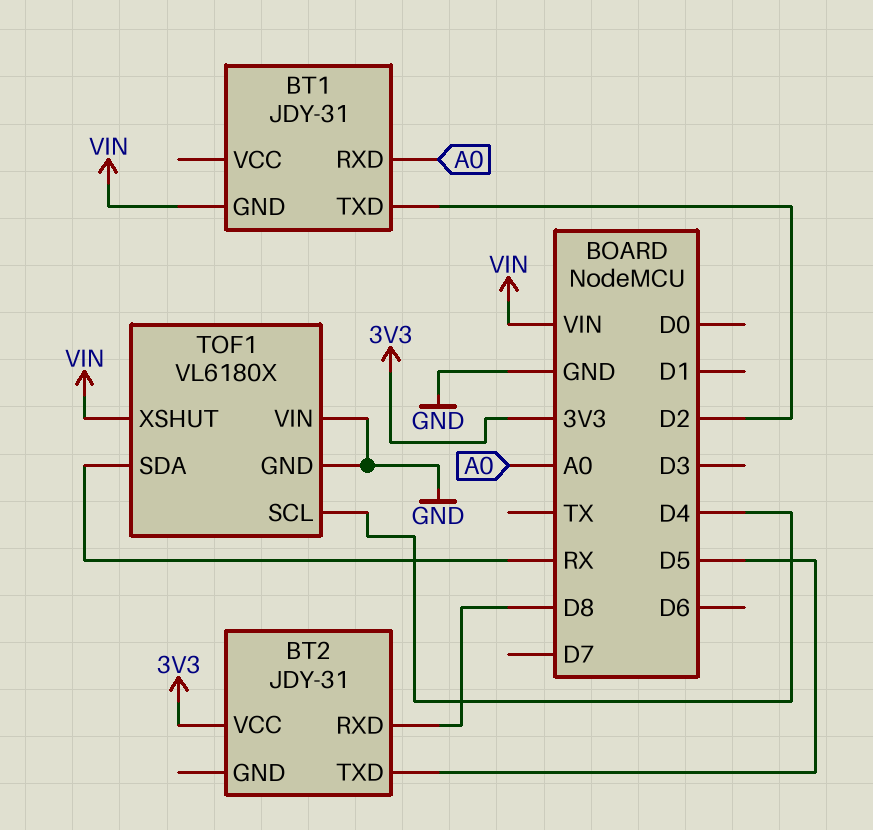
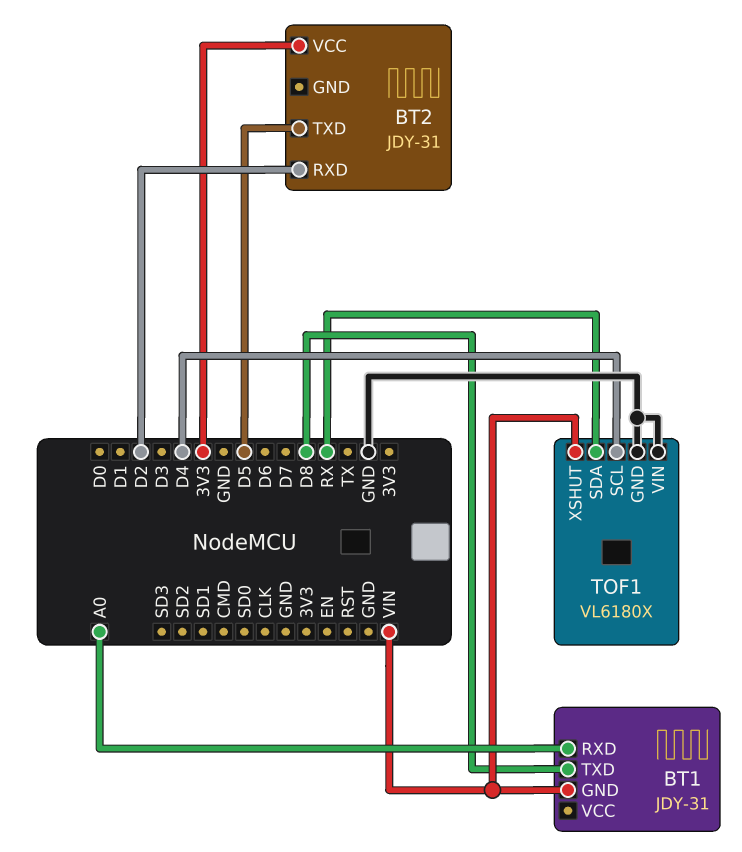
BT1 pin TXD: D2 -> D8
BT2 pin RXD: D8 -> D2

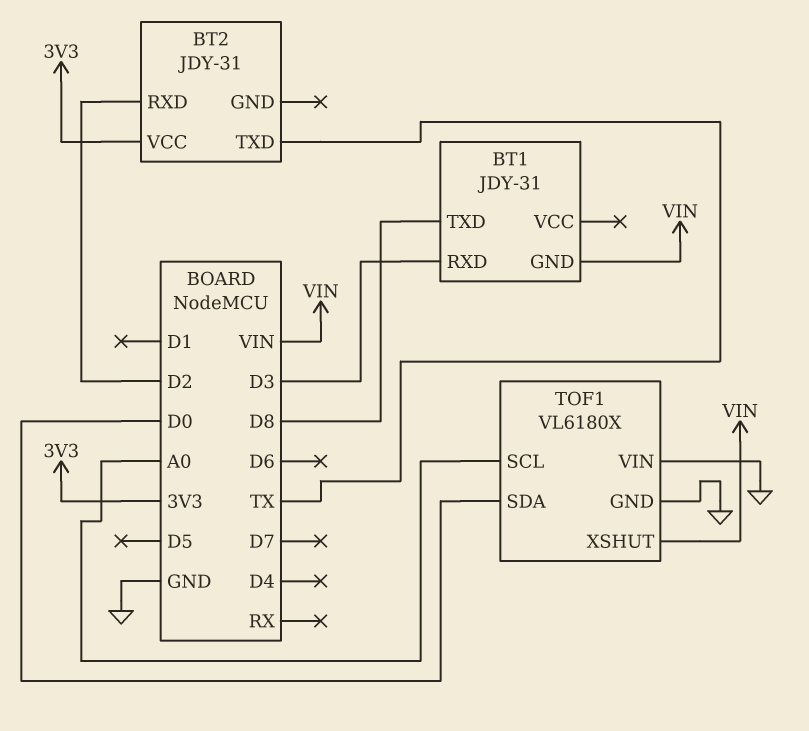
BT1 pin RXD: A0 -> D3
BT2 pin TXD: D5 -> TX
TOF1 pin SCL: D4 -> A0
TOF1 pin SDA: RX -> D0

